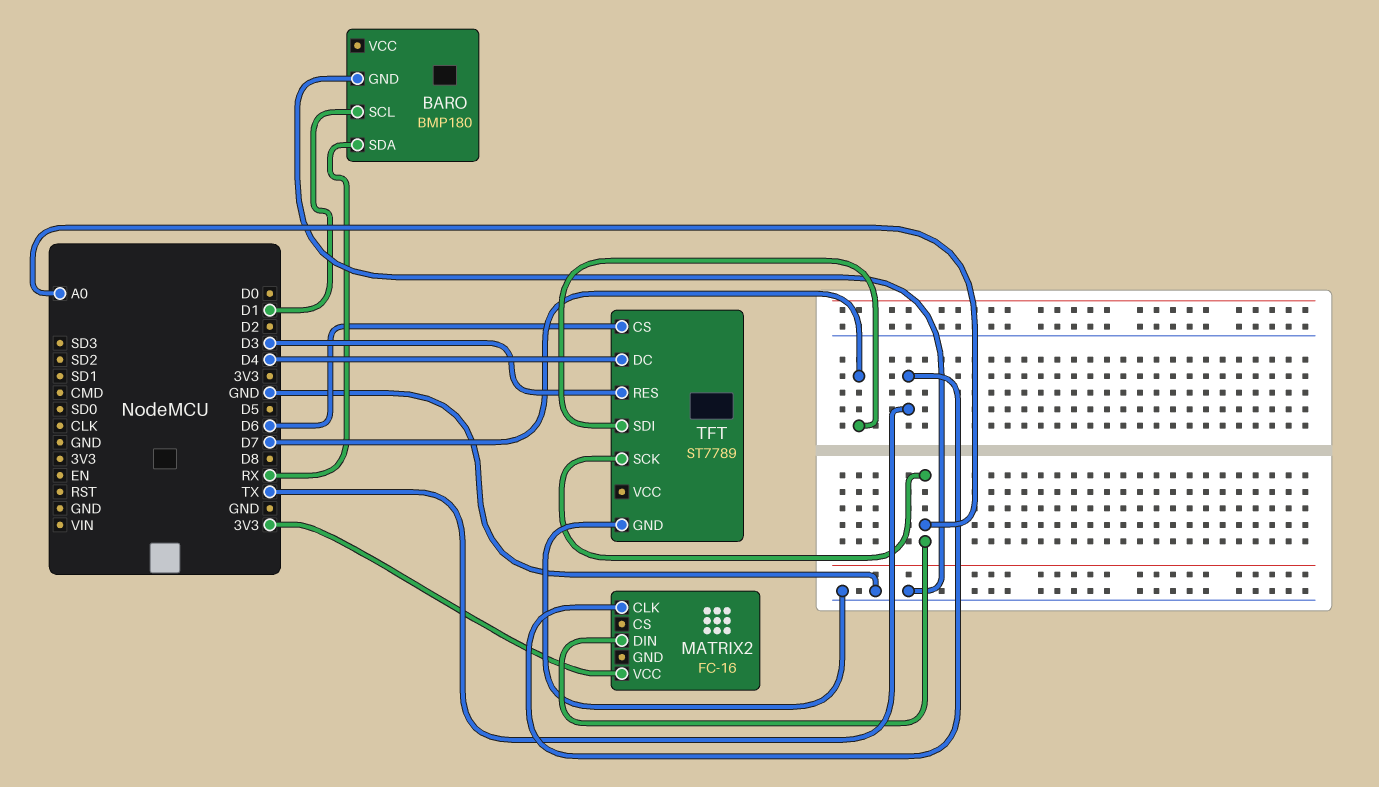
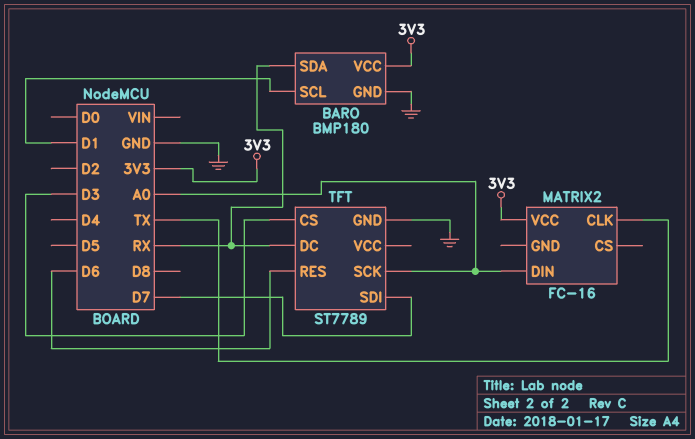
BARO pin VCC: none -> 3V3
TFT pin CS: D6 -> D3
TFT pin DC: D4 -> RX
TFT pin RES: D3 -> D6

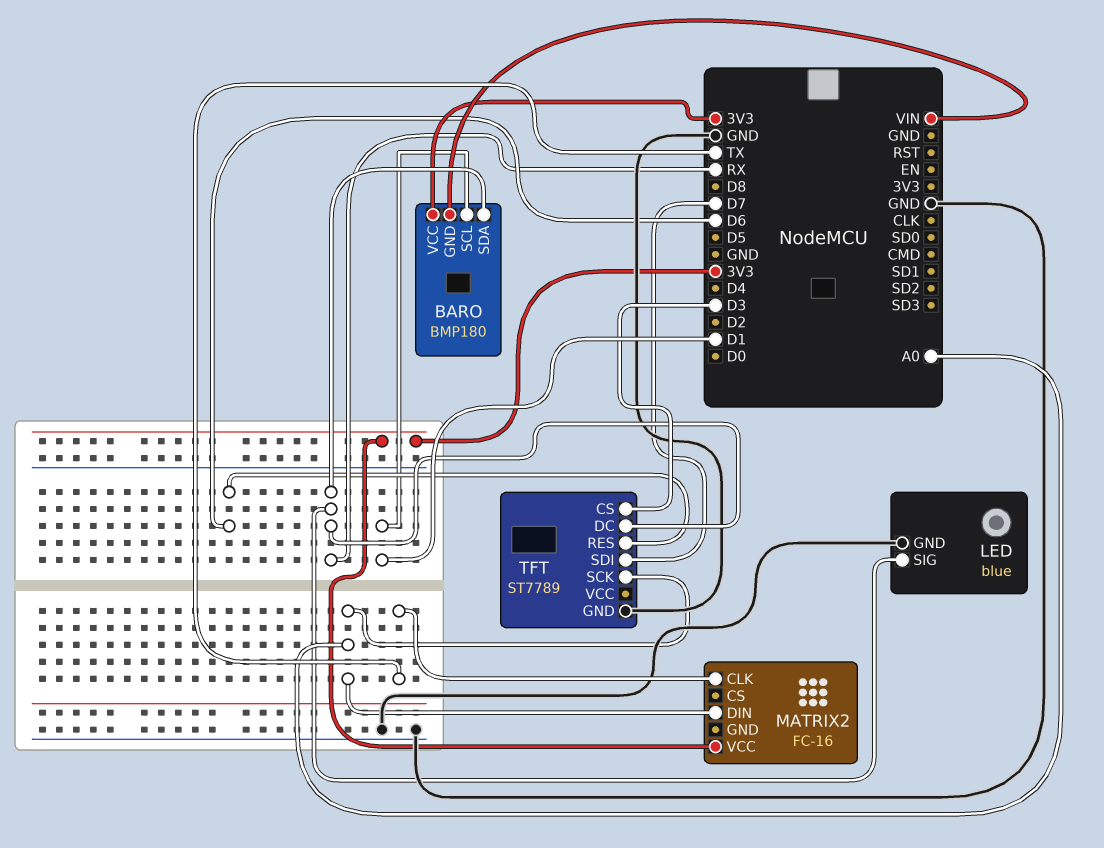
BARO pin GND: GND -> VIN
LED: none -> blue
LED pin GND: none -> GND
LED pin SIG: none -> RX

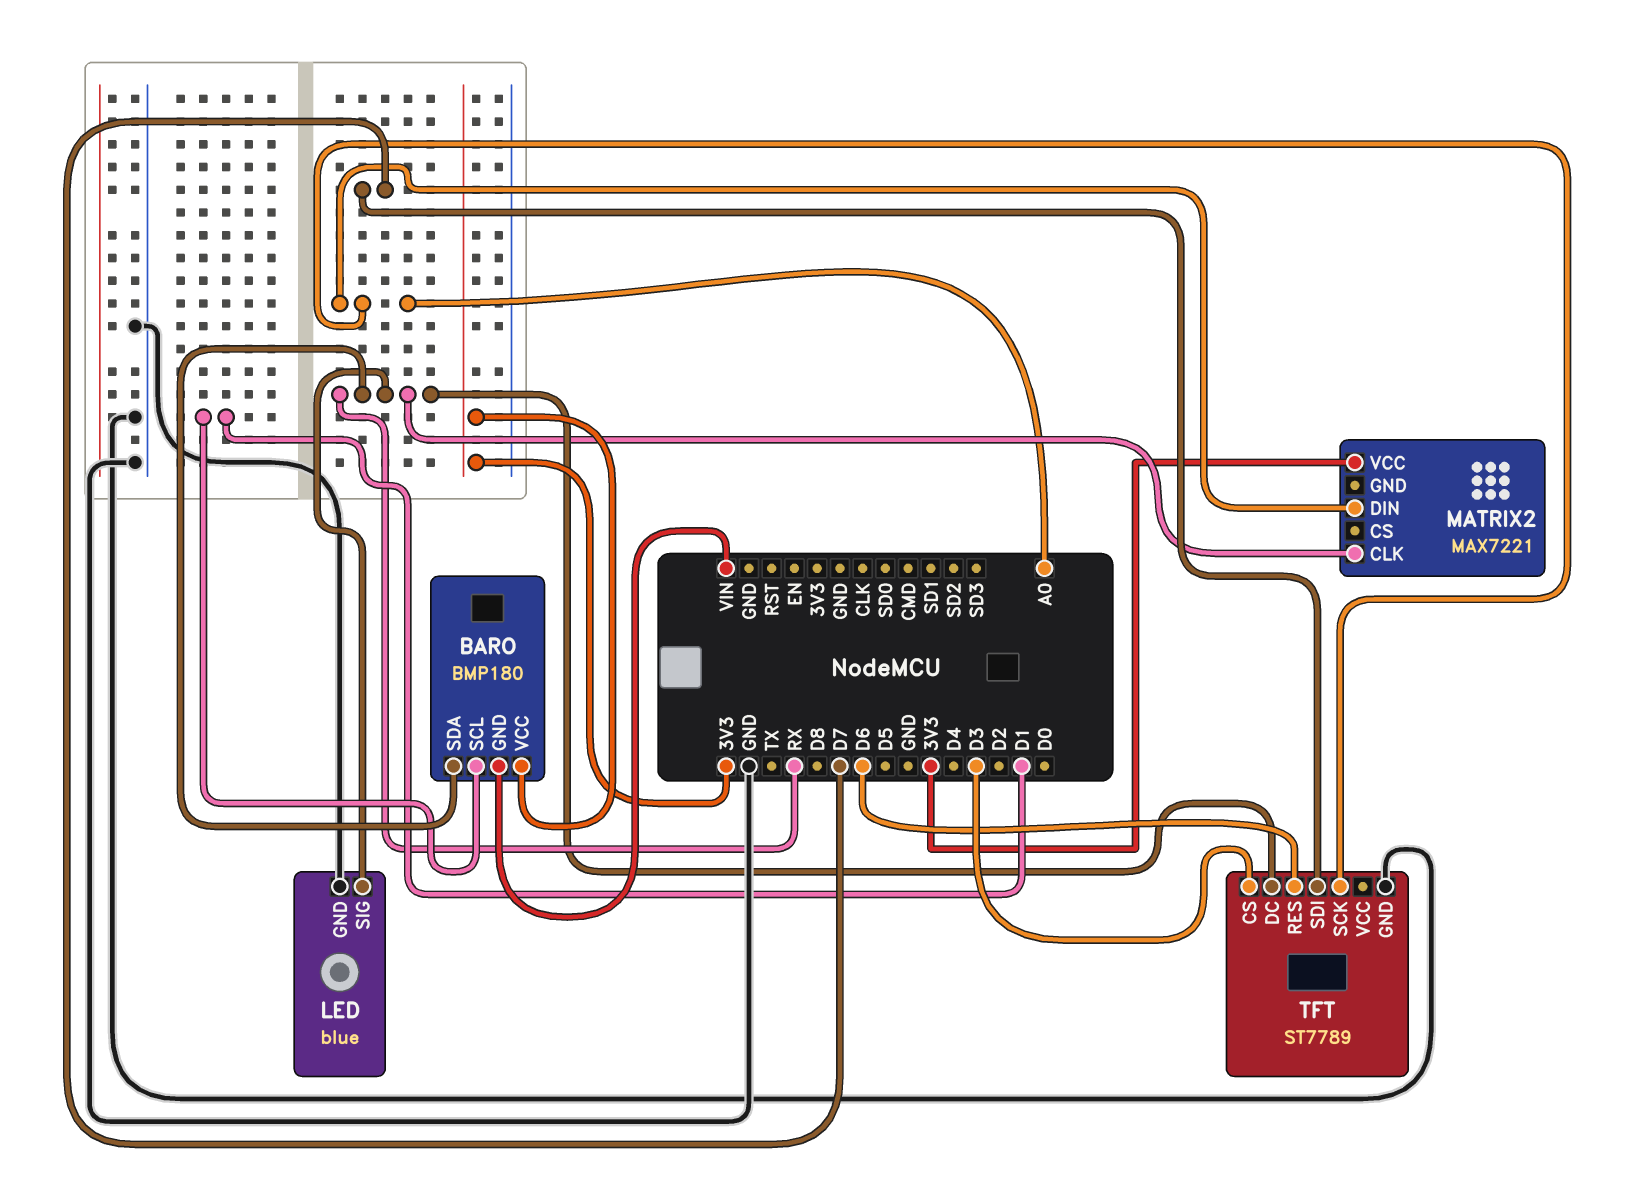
MATRIX2: FC-16 -> MAX7221
MATRIX2 pin CLK: TX -> RX

